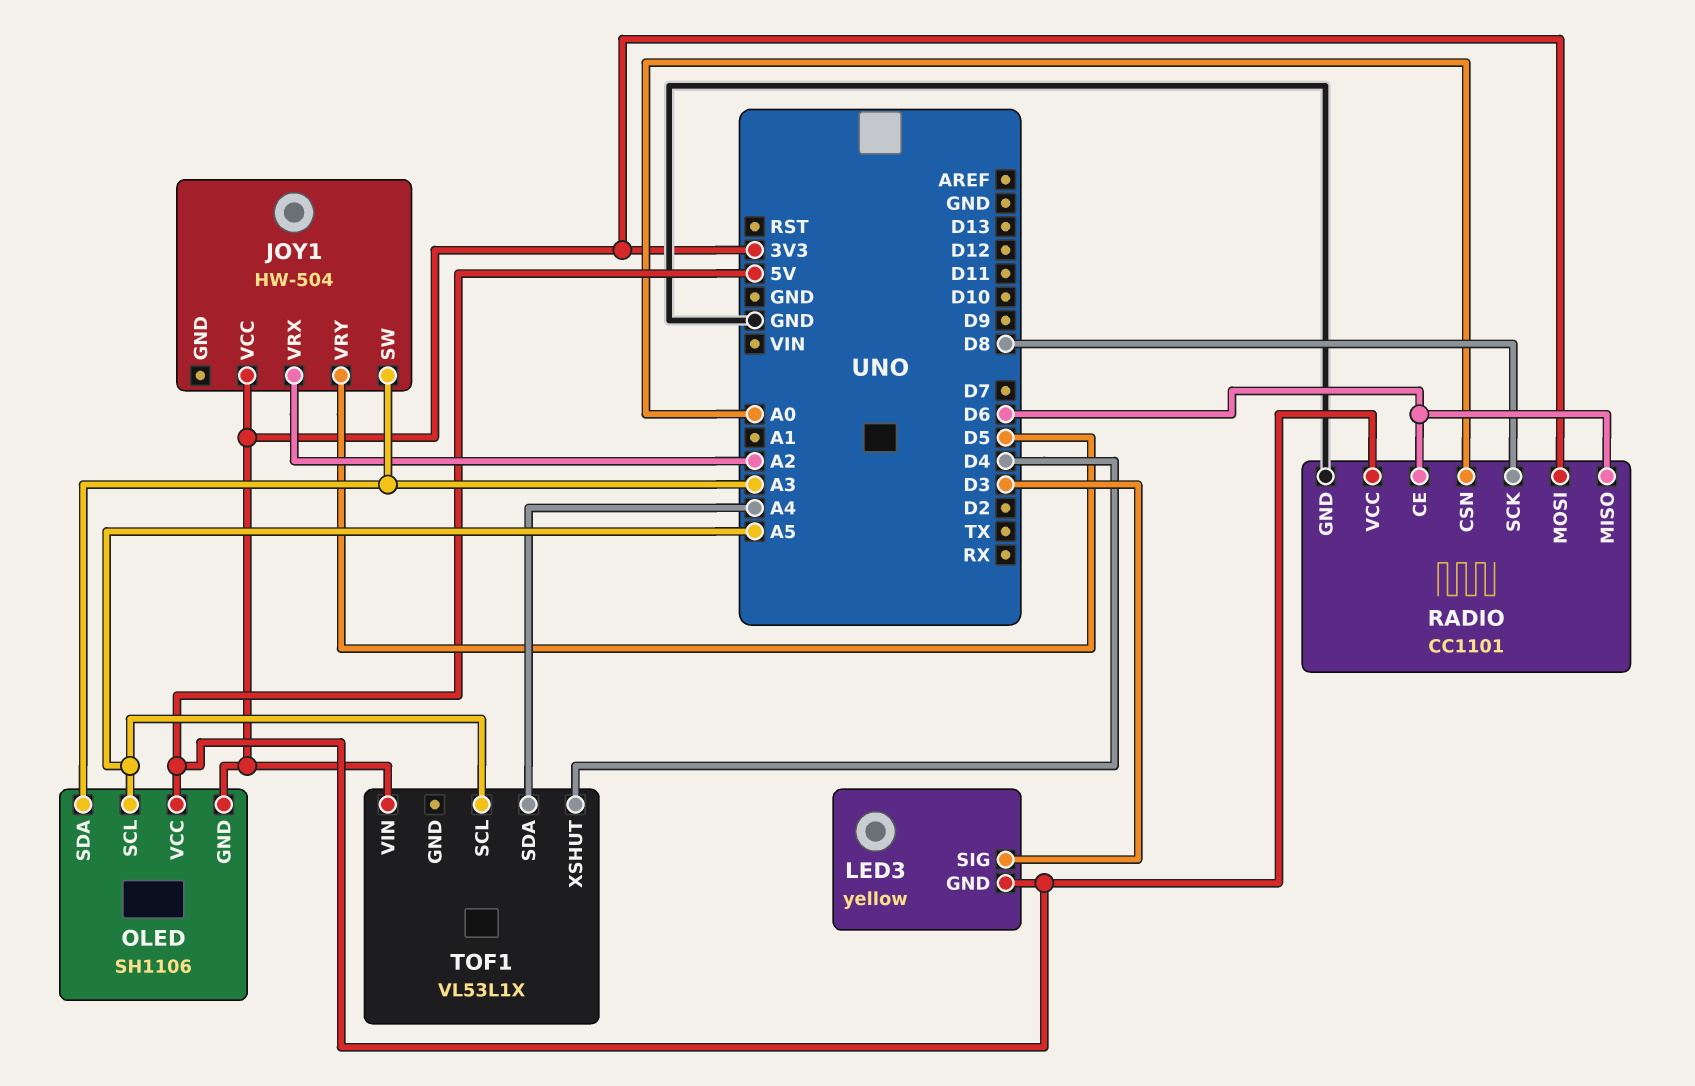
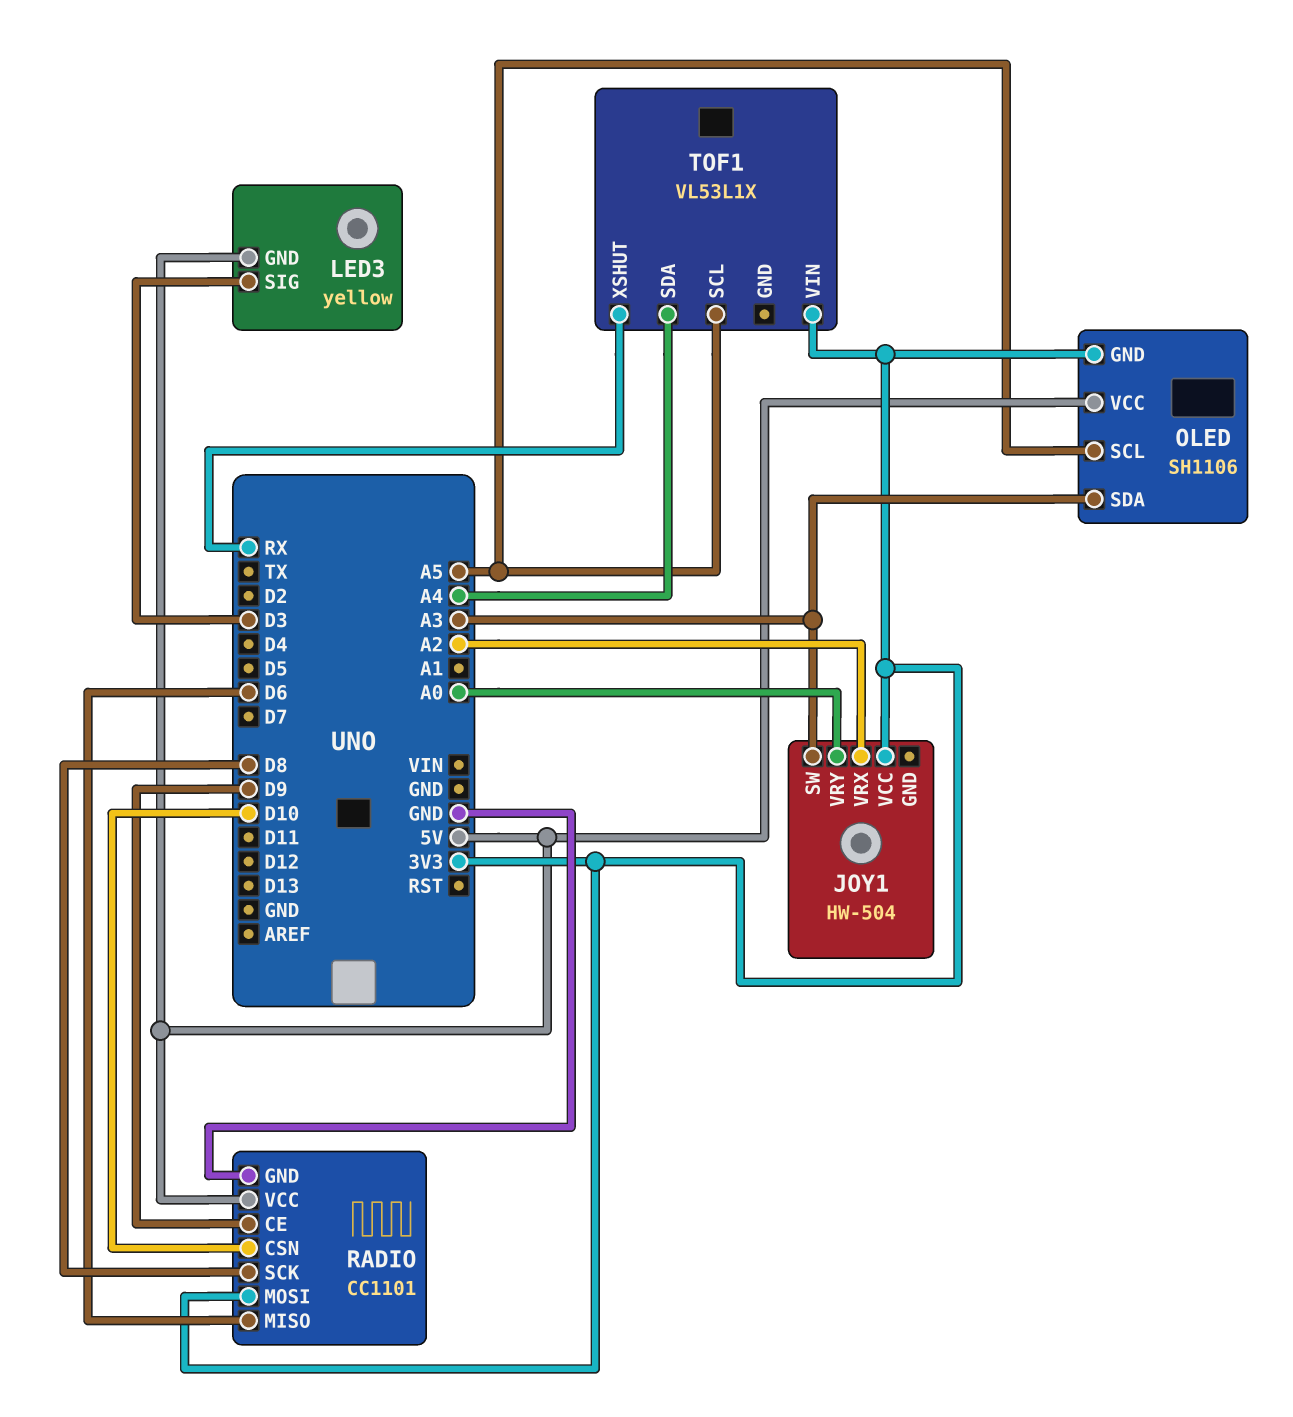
JOY1 pin VRY: D5 -> A0
RADIO pin CE: D6 -> D9
RADIO pin CSN: A0 -> D10
TOF1 pin XSHUT: D4 -> RX

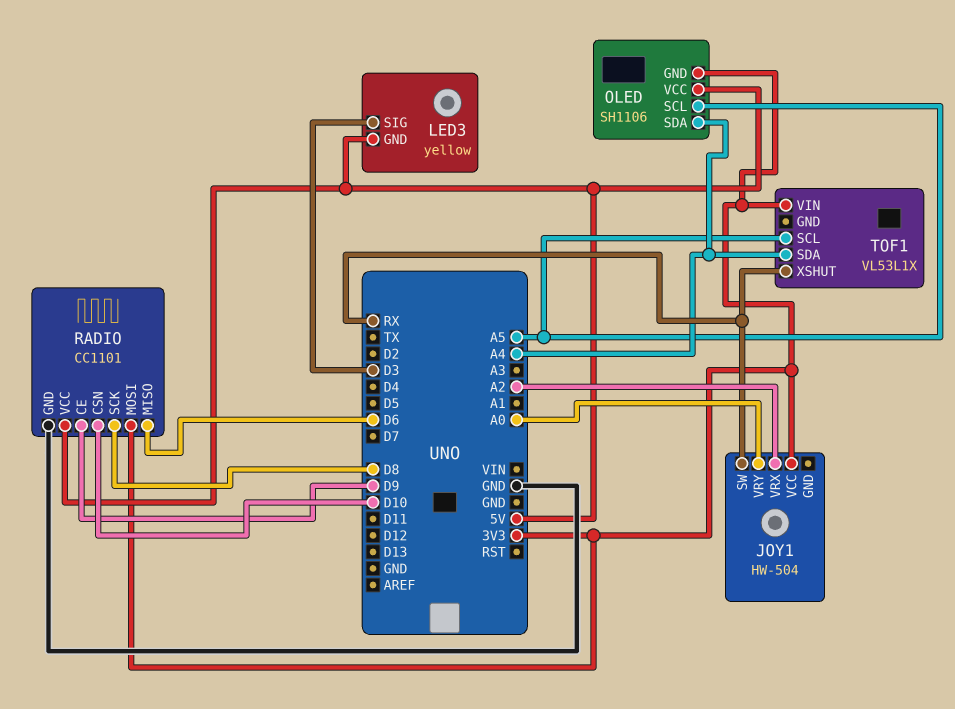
JOY1 pin SW: A3 -> RX
OLED pin SDA: A3 -> A4

